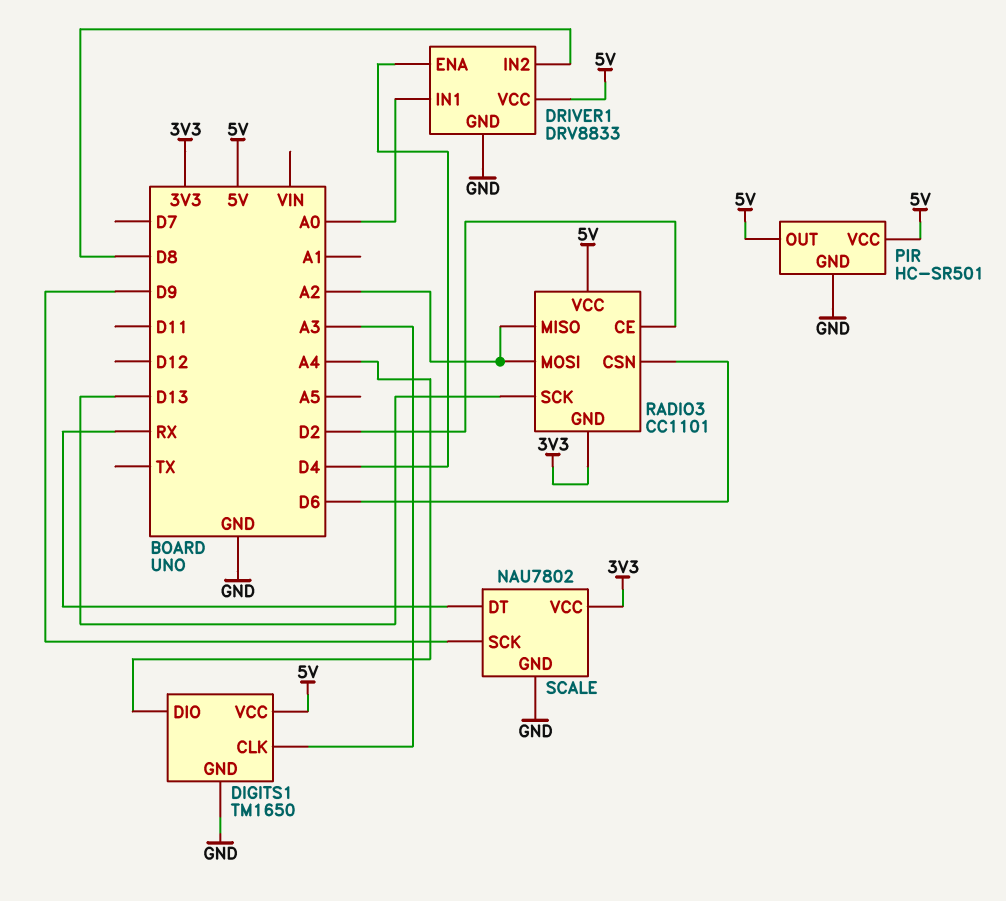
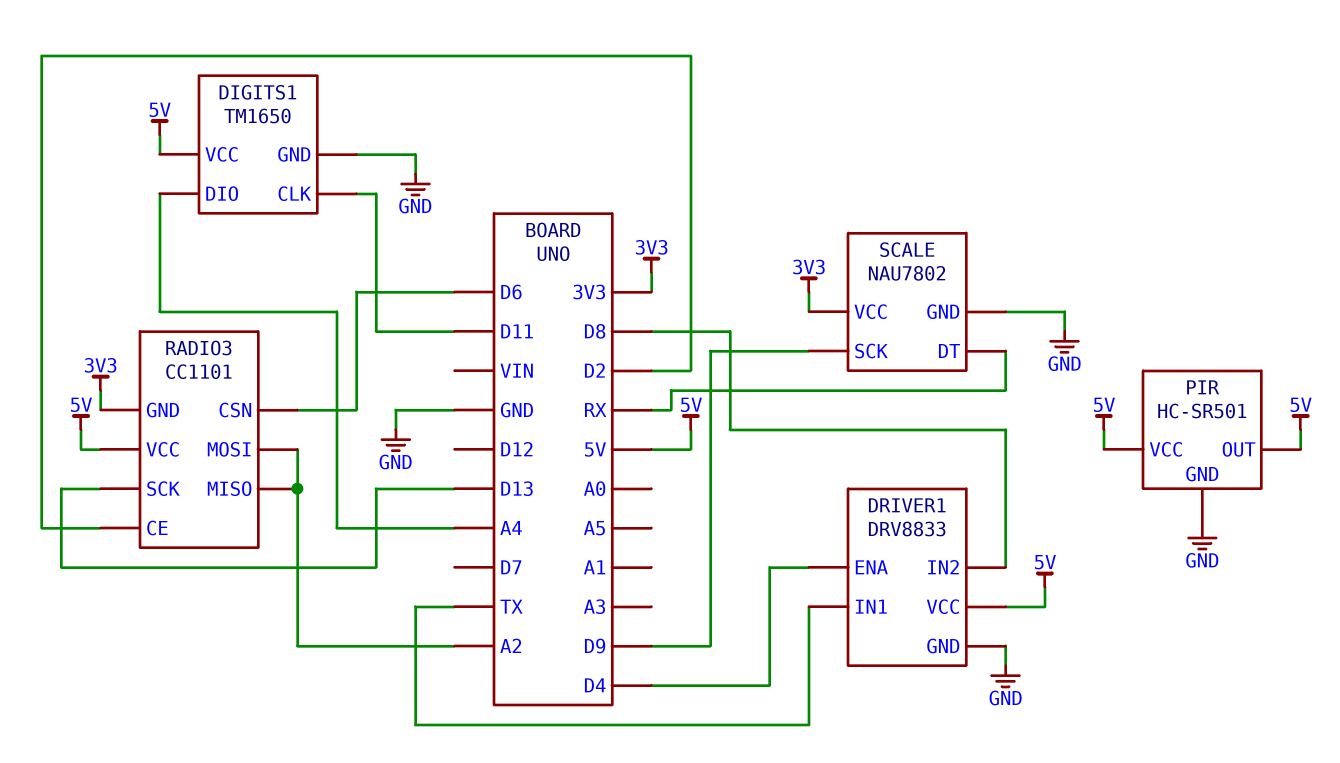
DIGITS1 pin CLK: A3 -> D11
DRIVER1 pin IN1: A0 -> TX

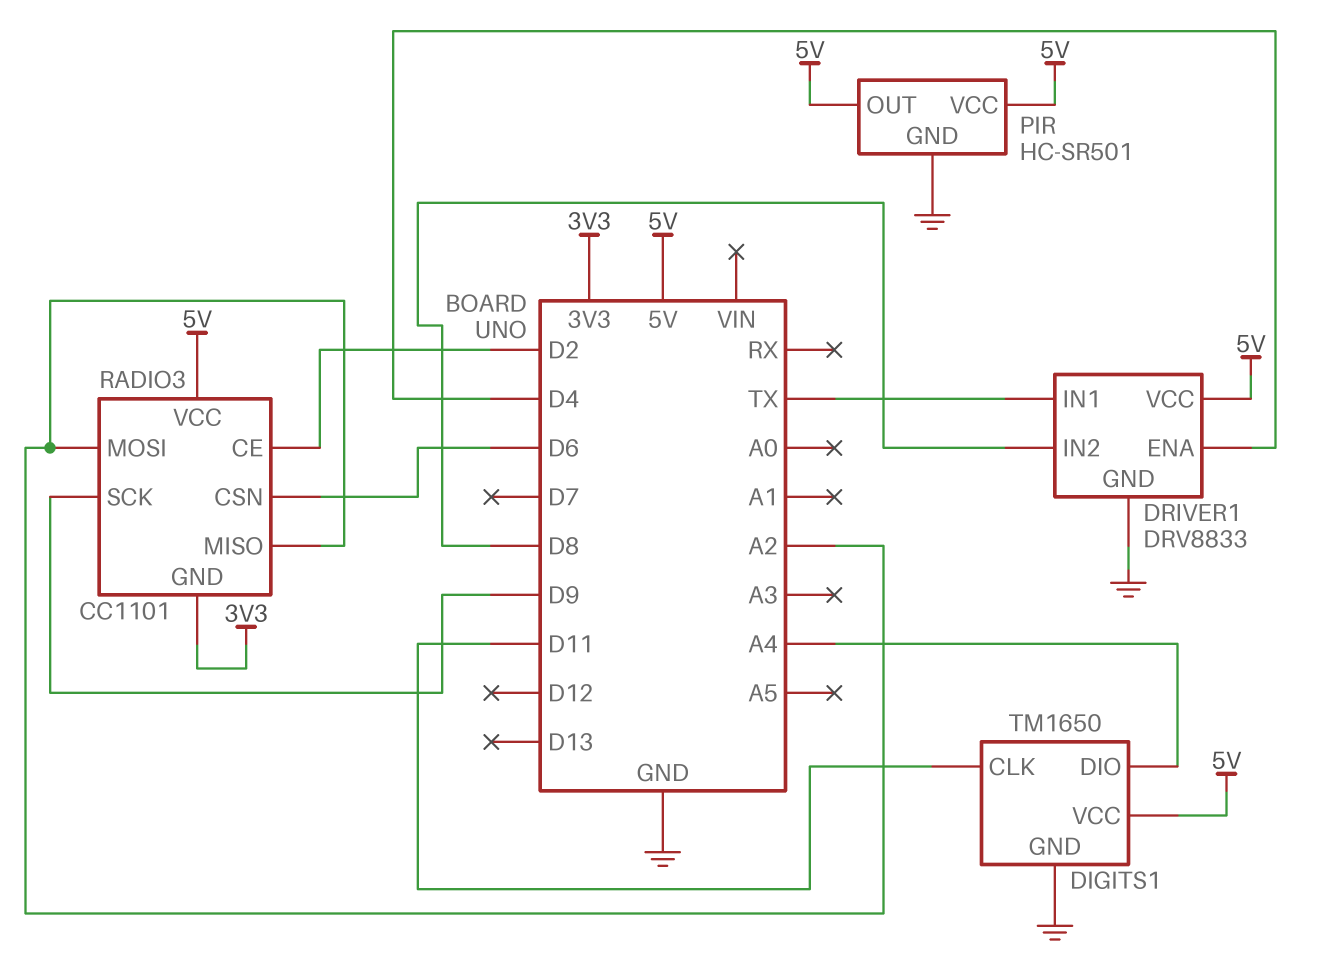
RADIO3 pin SCK: D13 -> D9
SCALE: NAU7802 -> none
SCALE pin DT: RX -> none
SCALE pin GND: GND -> none
SCALE pin SCK: D9 -> none
SCALE pin VCC: 3V3 -> none

